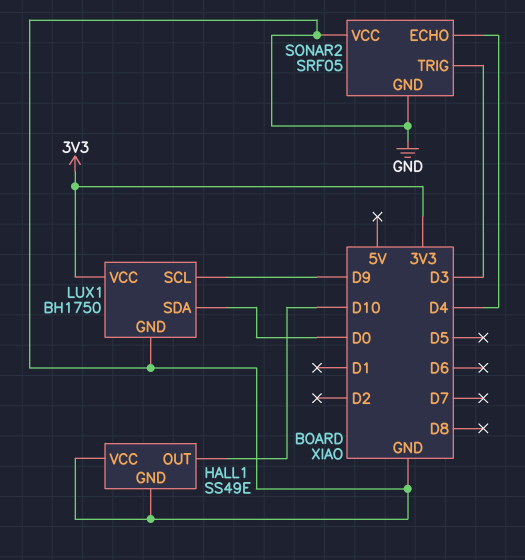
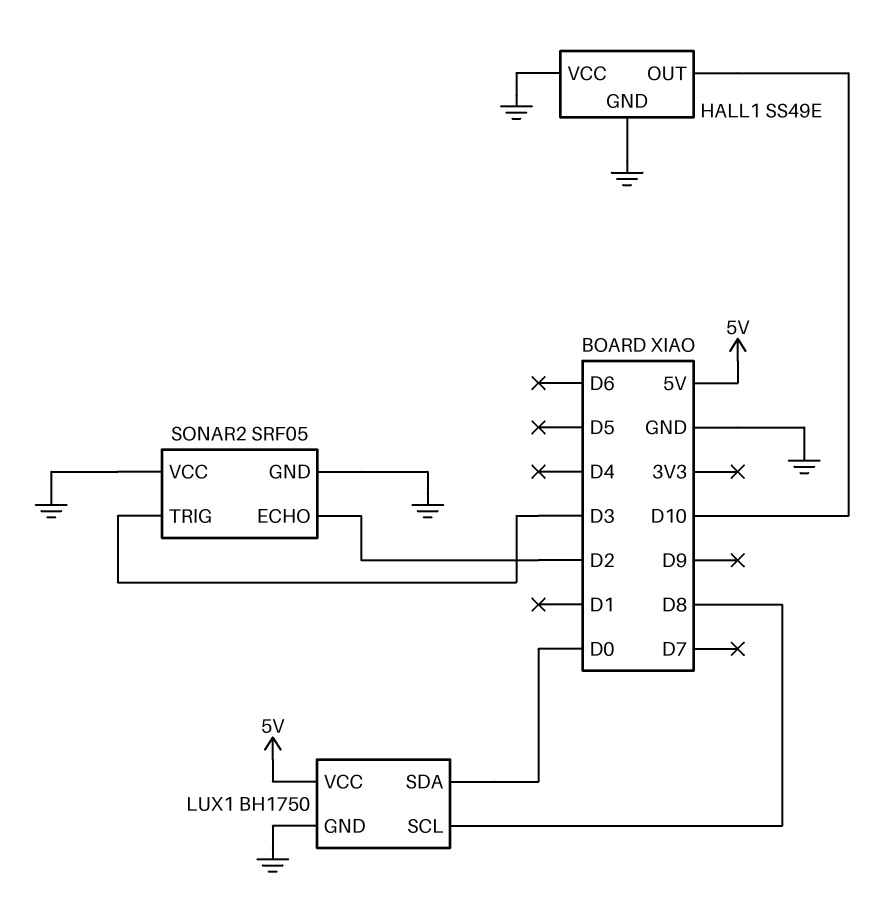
LUX1 pin SCL: D9 -> D8
LUX1 pin VCC: 3V3 -> 5V
SONAR2 pin ECHO: D4 -> D2

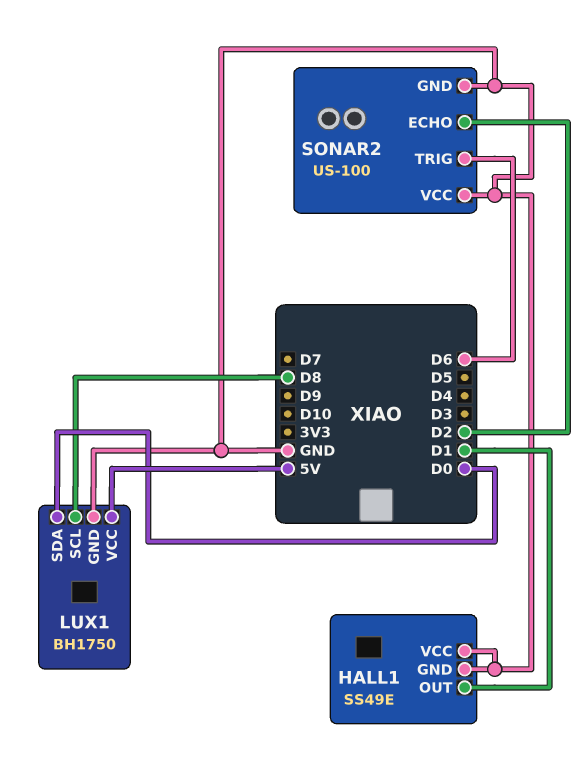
HALL1 pin OUT: D10 -> D1
SONAR2: SRF05 -> US-100
SONAR2 pin TRIG: D3 -> D6

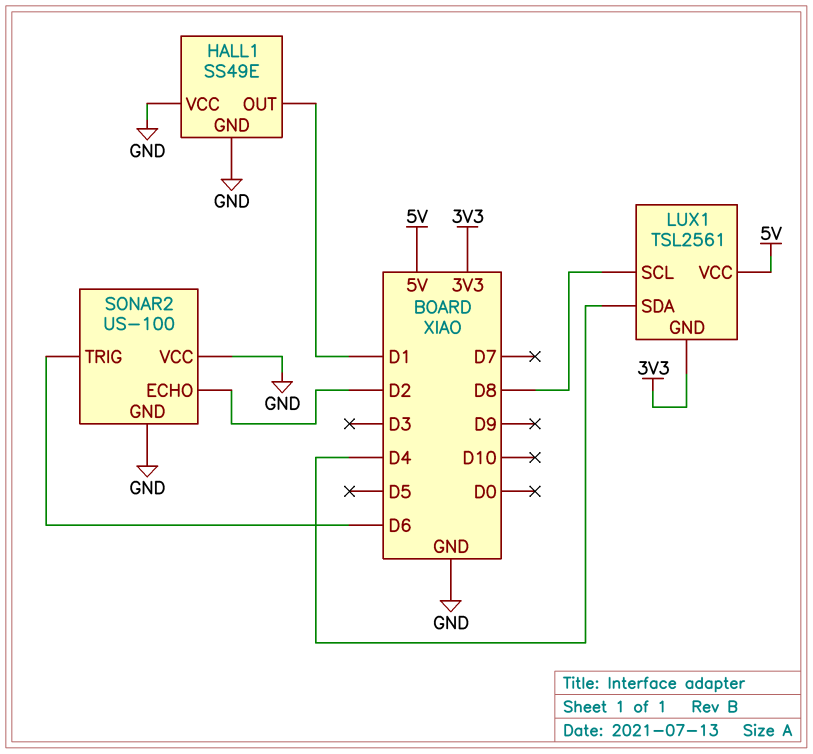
LUX1: BH1750 -> TSL2561
LUX1 pin GND: GND -> 3V3
LUX1 pin SDA: D0 -> D4

